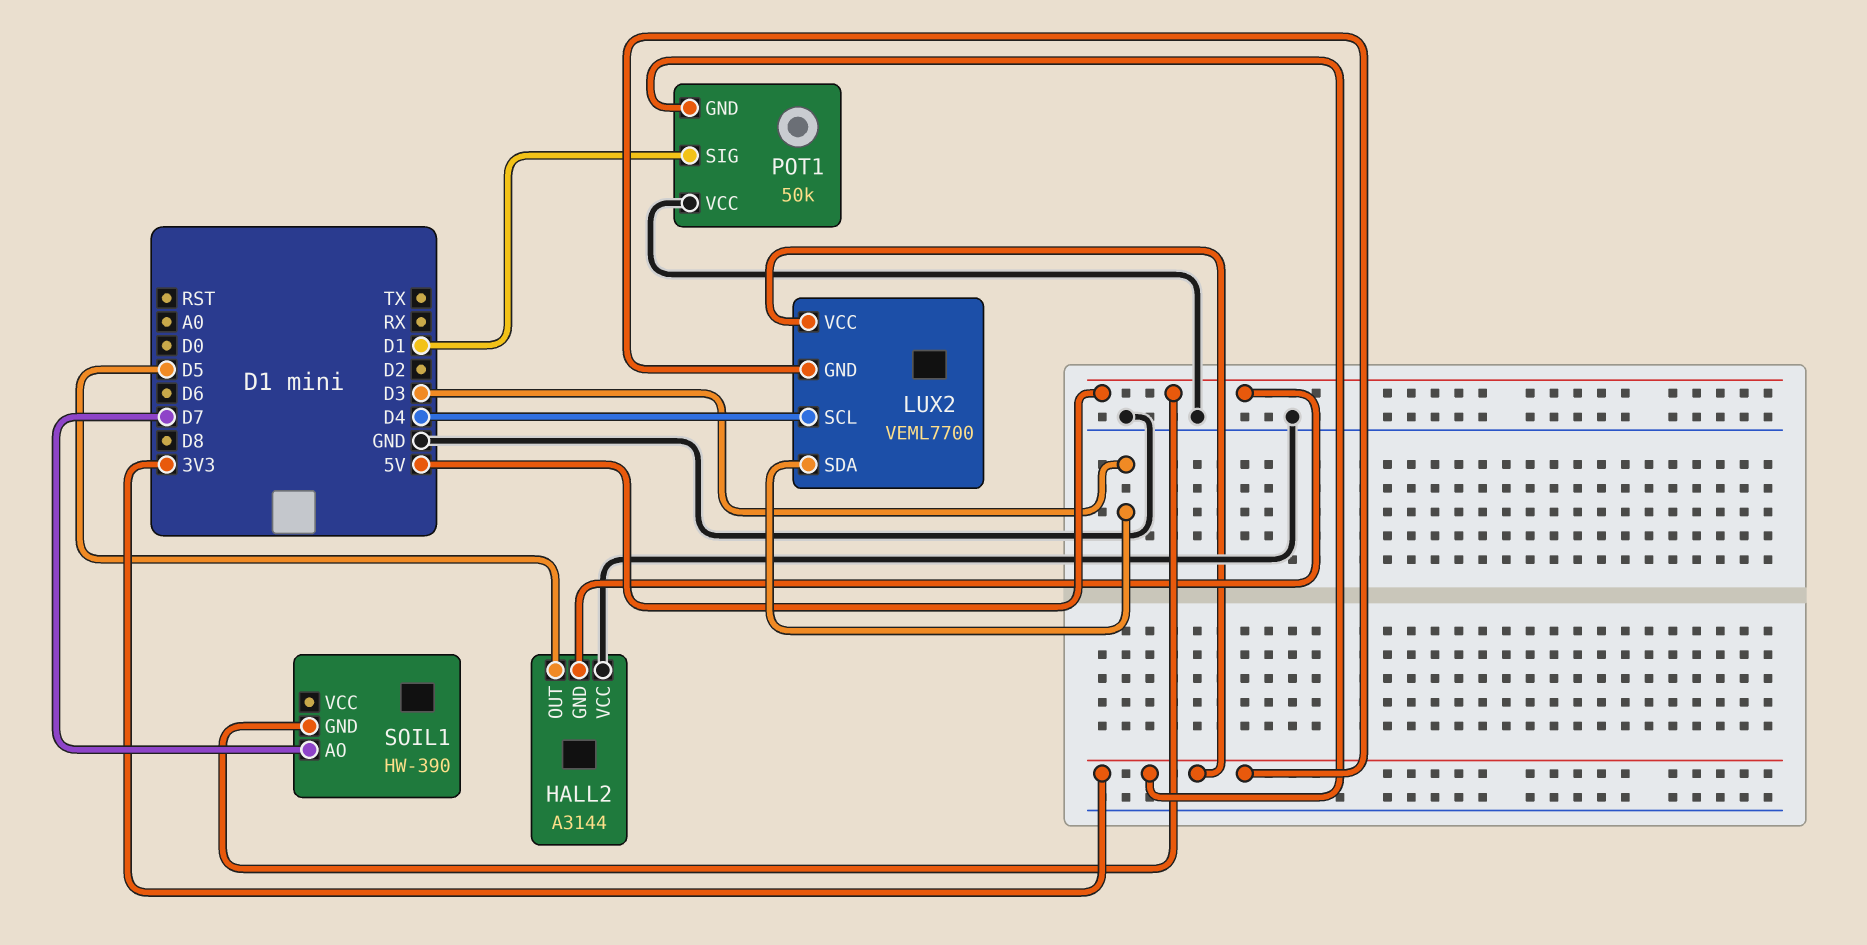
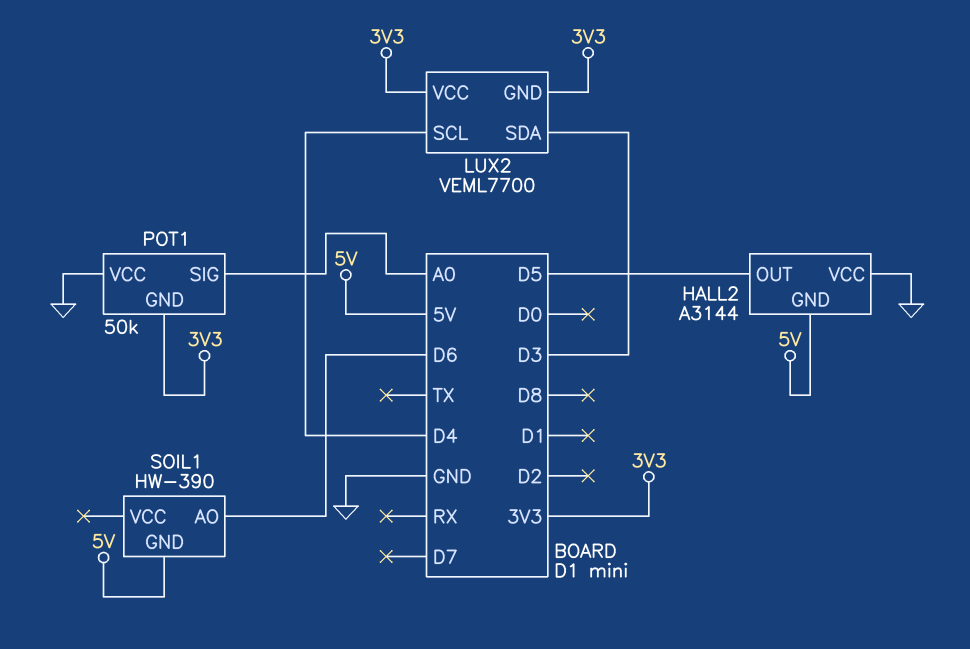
POT1 pin SIG: D1 -> A0
SOIL1 pin AO: D7 -> D6

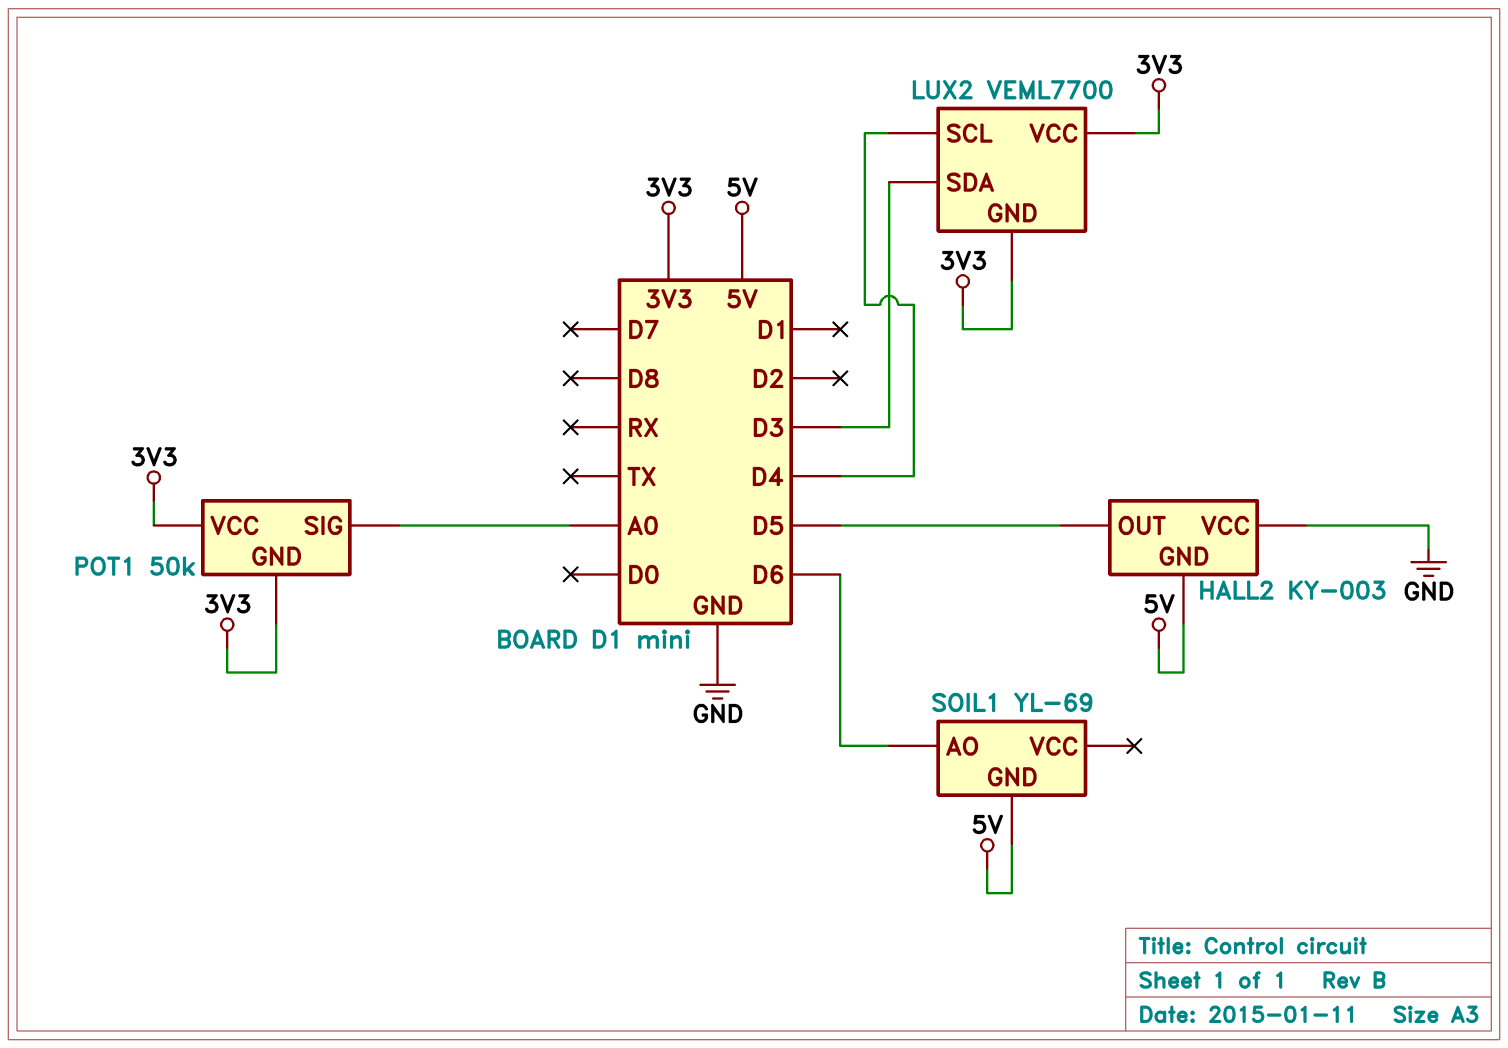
HALL2: A3144 -> KY-003
POT1 pin VCC: GND -> 3V3
SOIL1: HW-390 -> YL-69

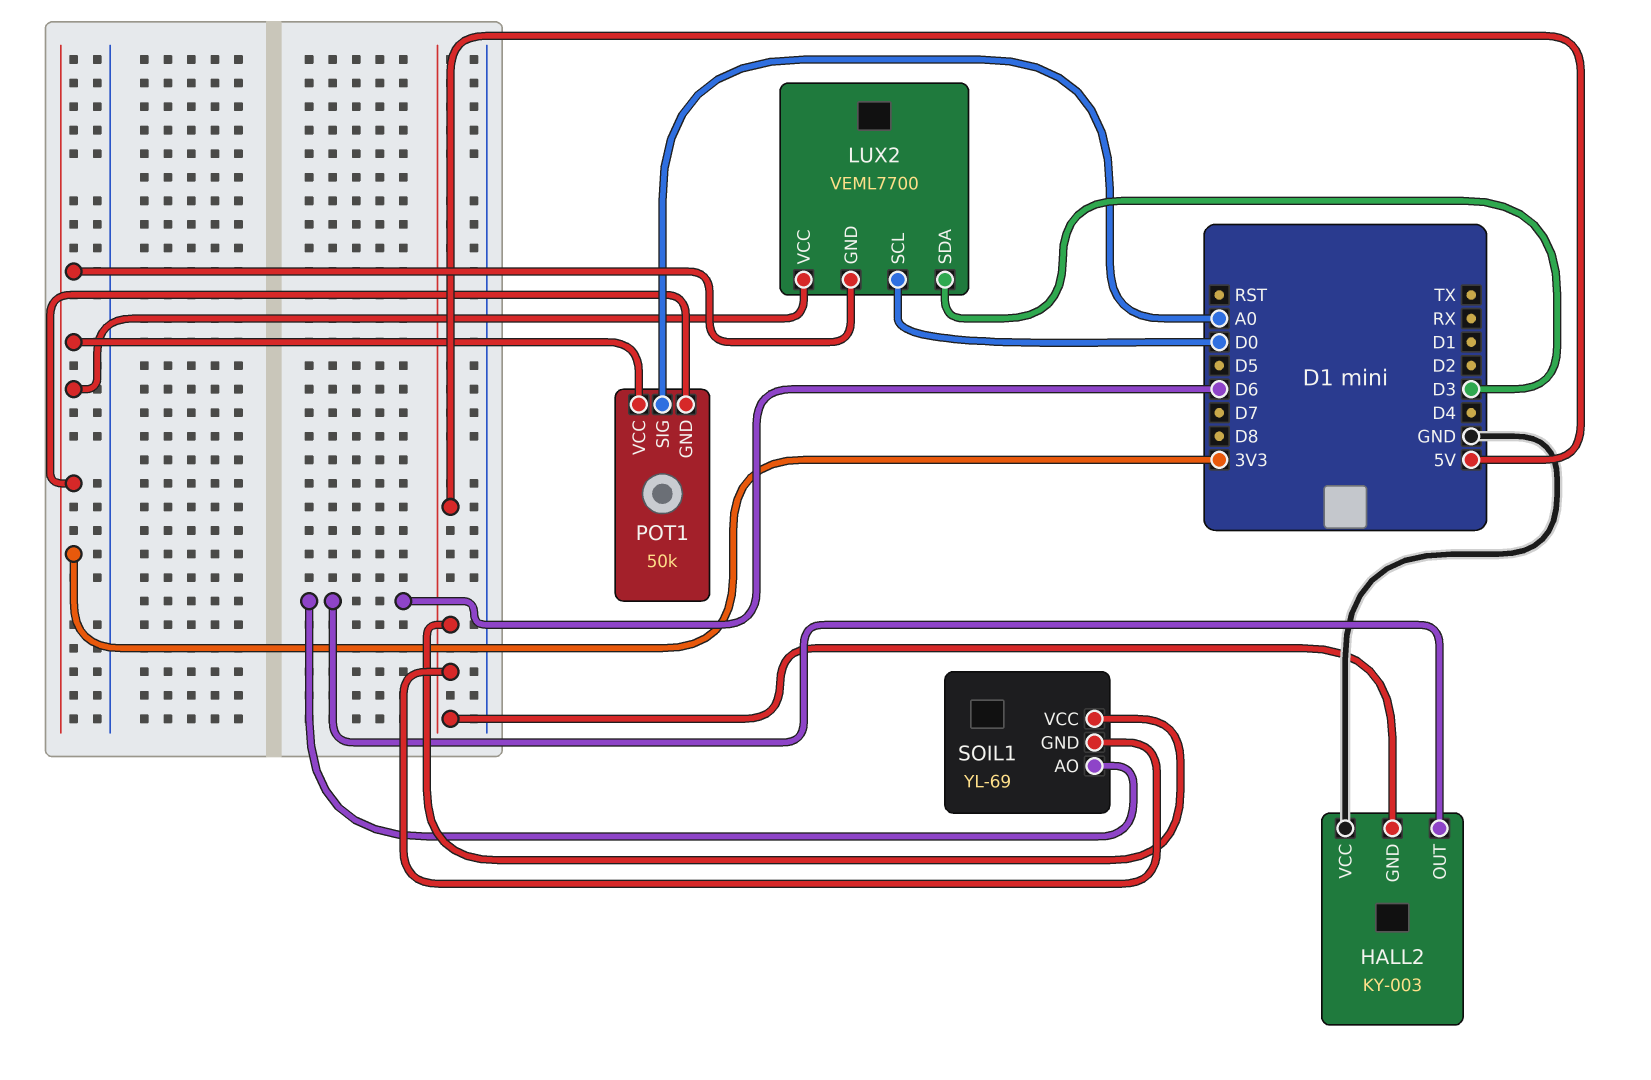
HALL2 pin OUT: D5 -> D6
LUX2 pin SCL: D4 -> D0
SOIL1 pin VCC: none -> 5V

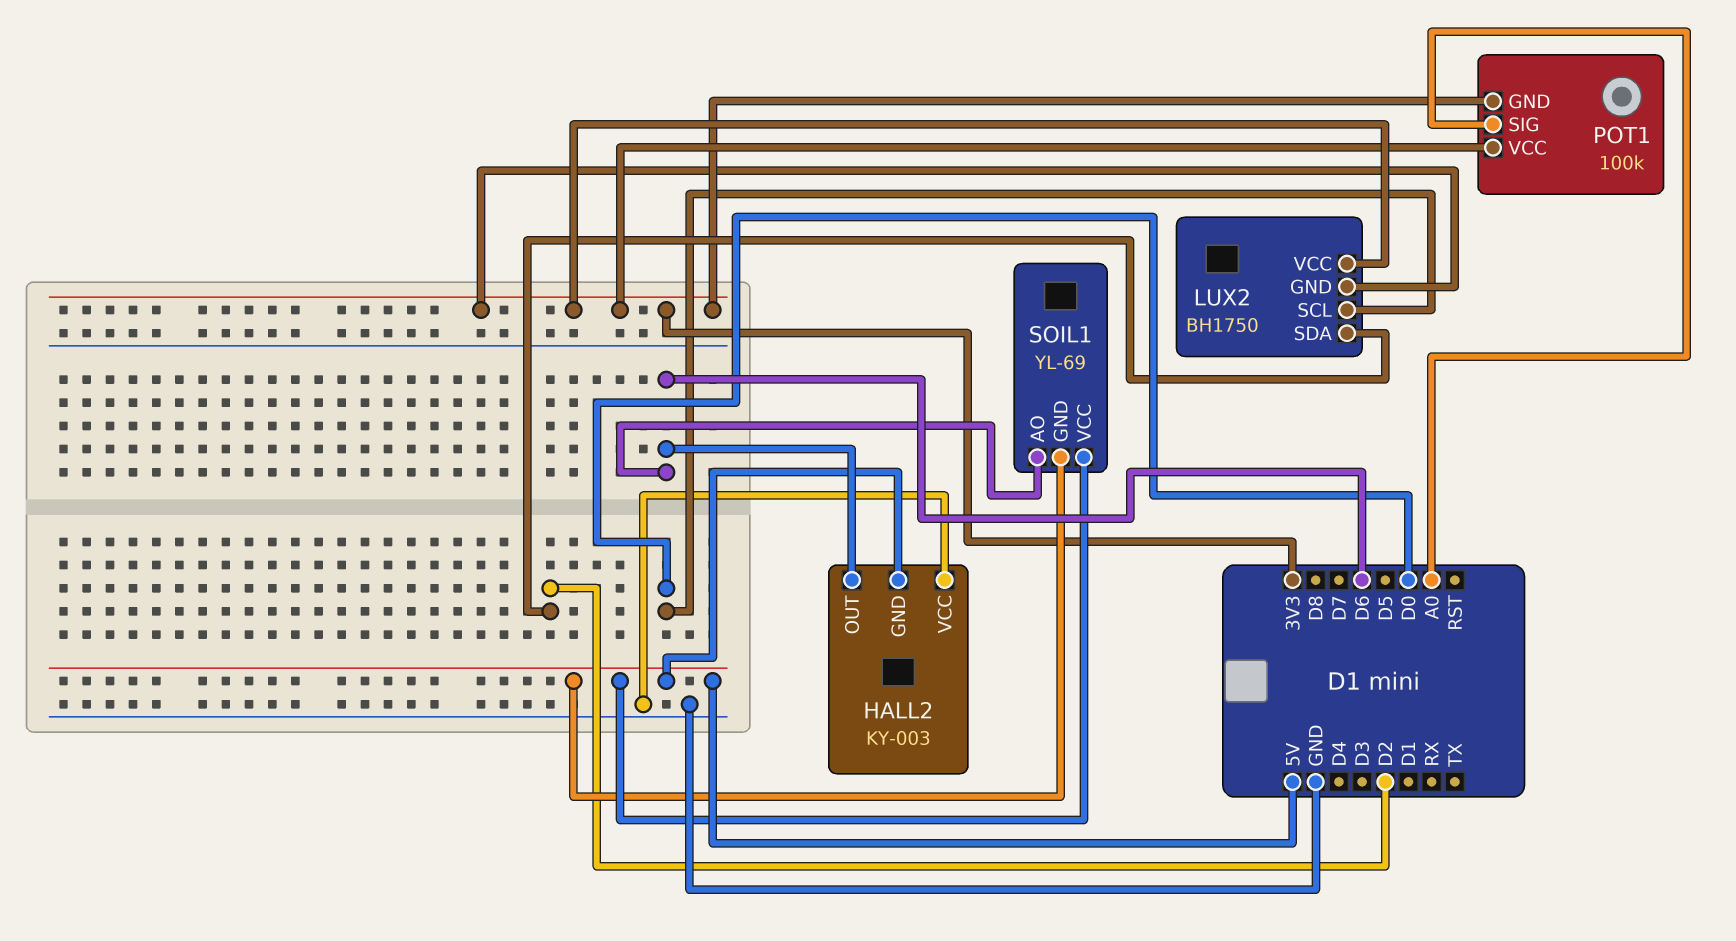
LUX2: VEML7700 -> BH1750
LUX2 pin SDA: D3 -> D2
POT1: 50k -> 100k

